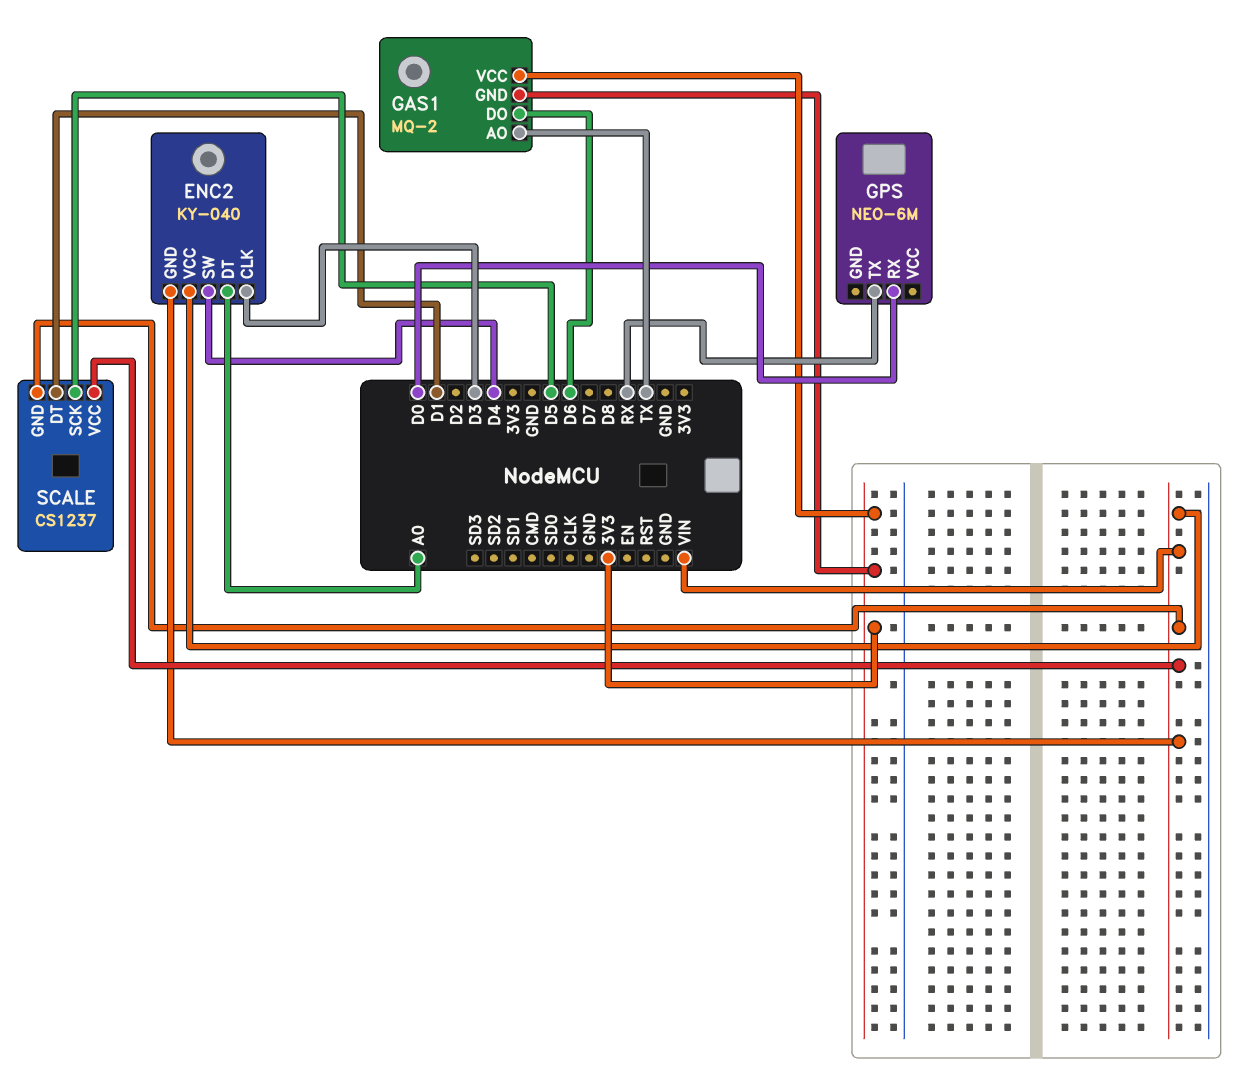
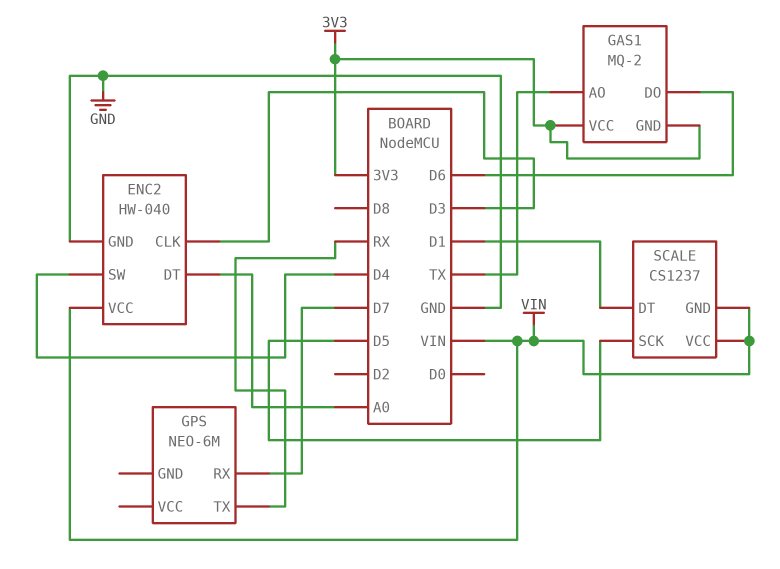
ENC2: KY-040 -> HW-040
ENC2 pin GND: VIN -> GND
GPS pin RX: D0 -> D7

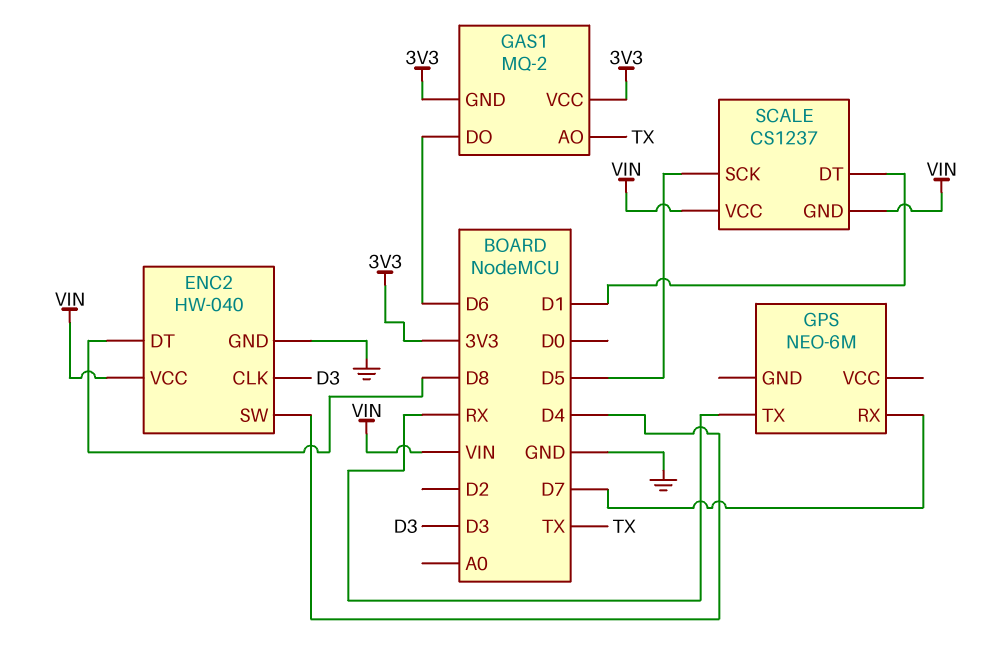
ENC2 pin DT: A0 -> D8

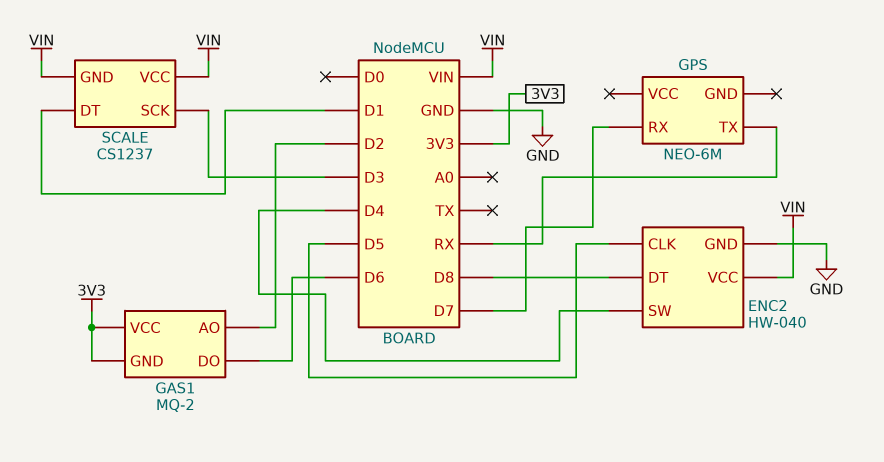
ENC2 pin CLK: D3 -> D5
GAS1 pin AO: TX -> D2
SCALE pin SCK: D5 -> D3

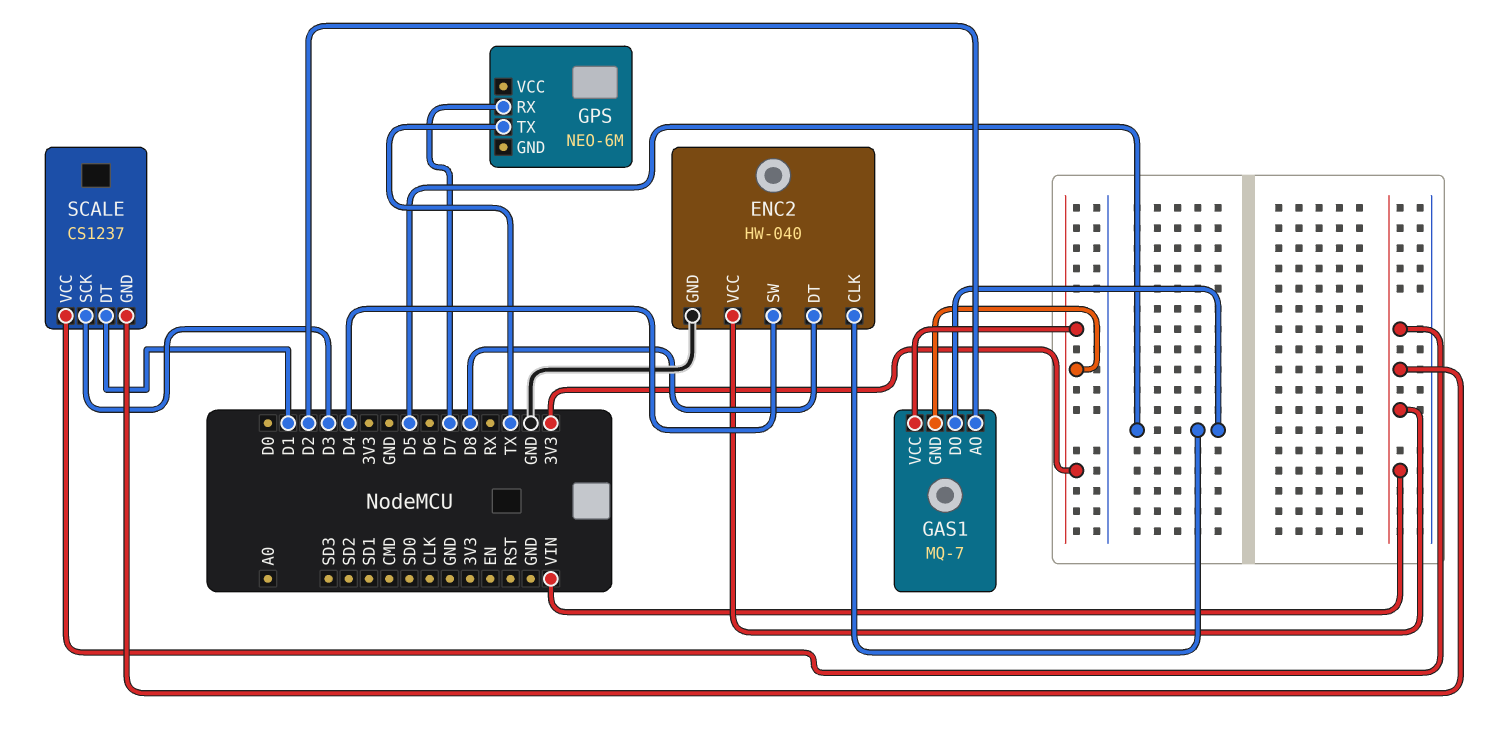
GAS1: MQ-2 -> MQ-7
GAS1 pin DO: D6 -> D5
GPS pin TX: RX -> TX

